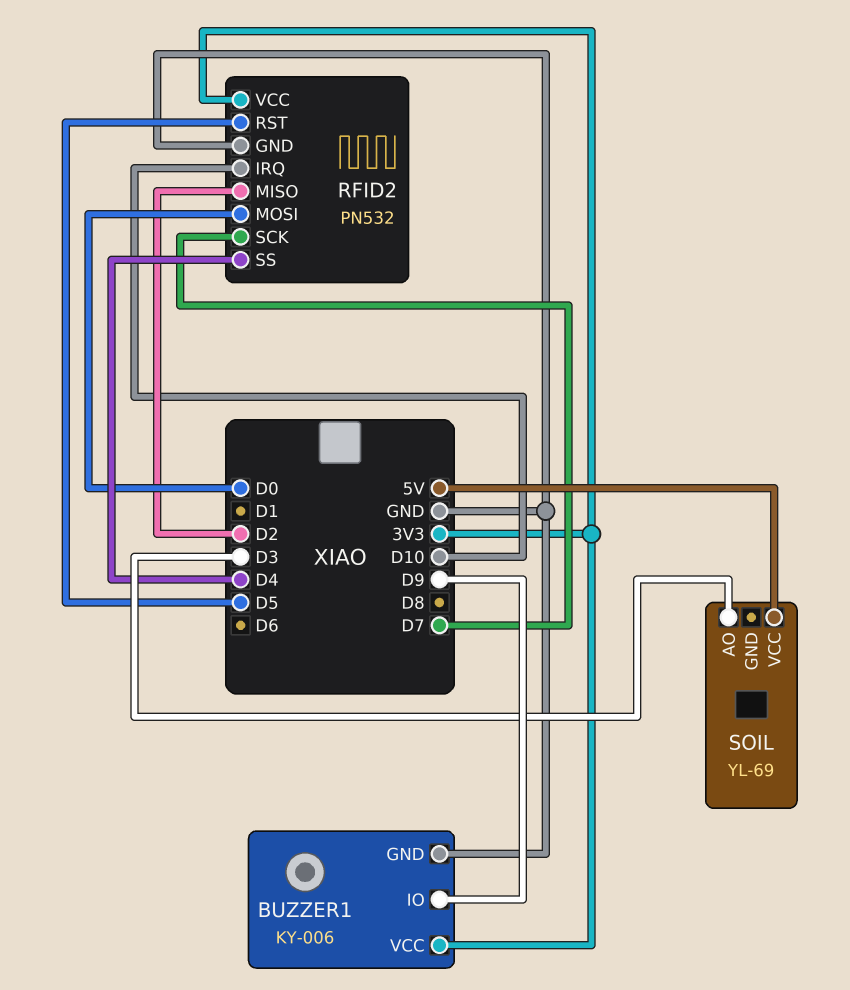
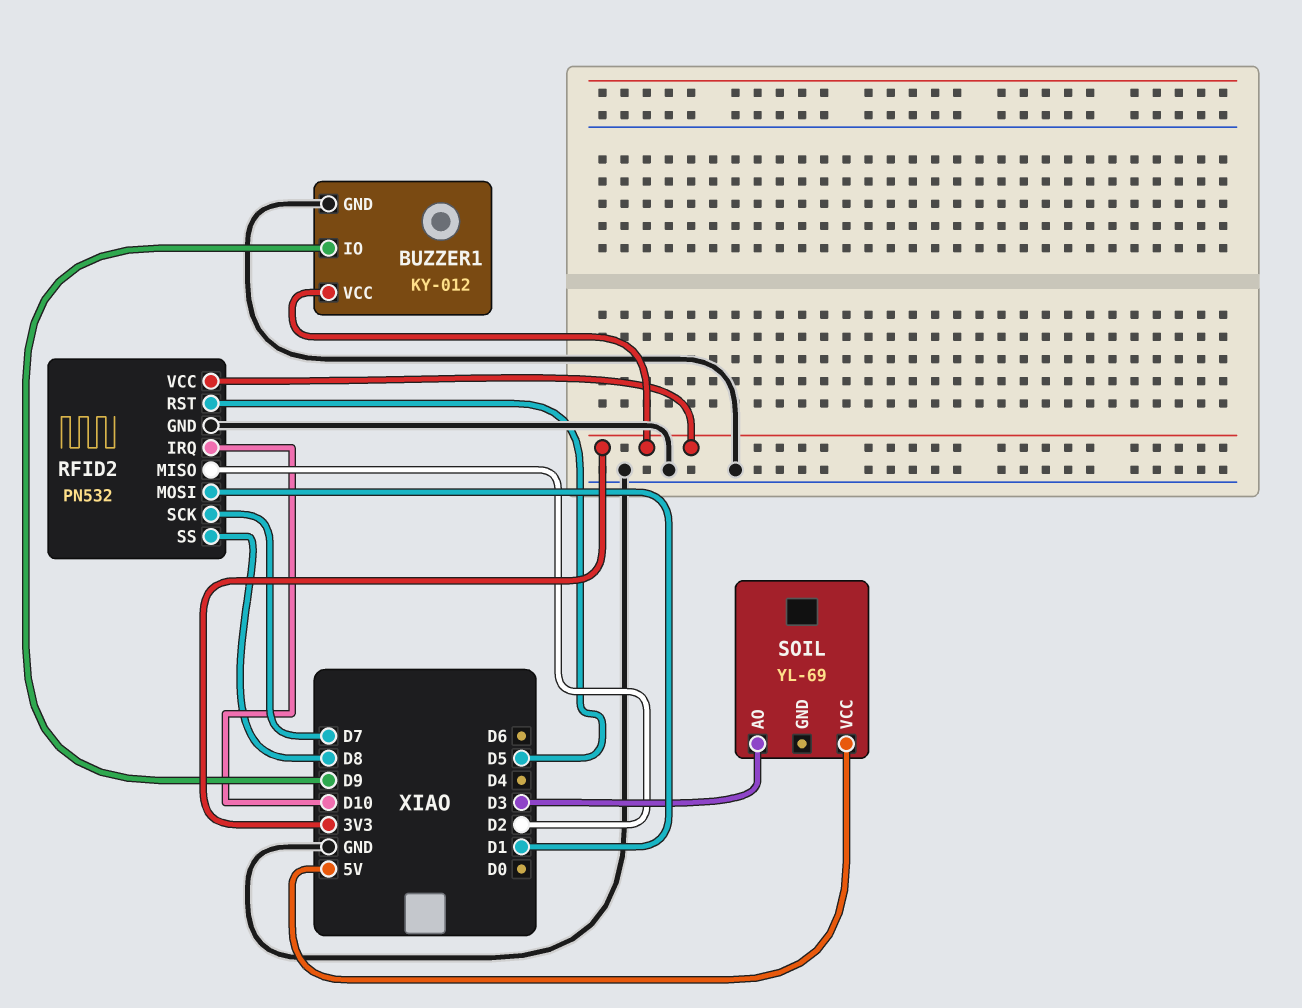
BUZZER1: KY-006 -> KY-012
RFID2 pin MOSI: D0 -> D1
RFID2 pin SS: D4 -> D8

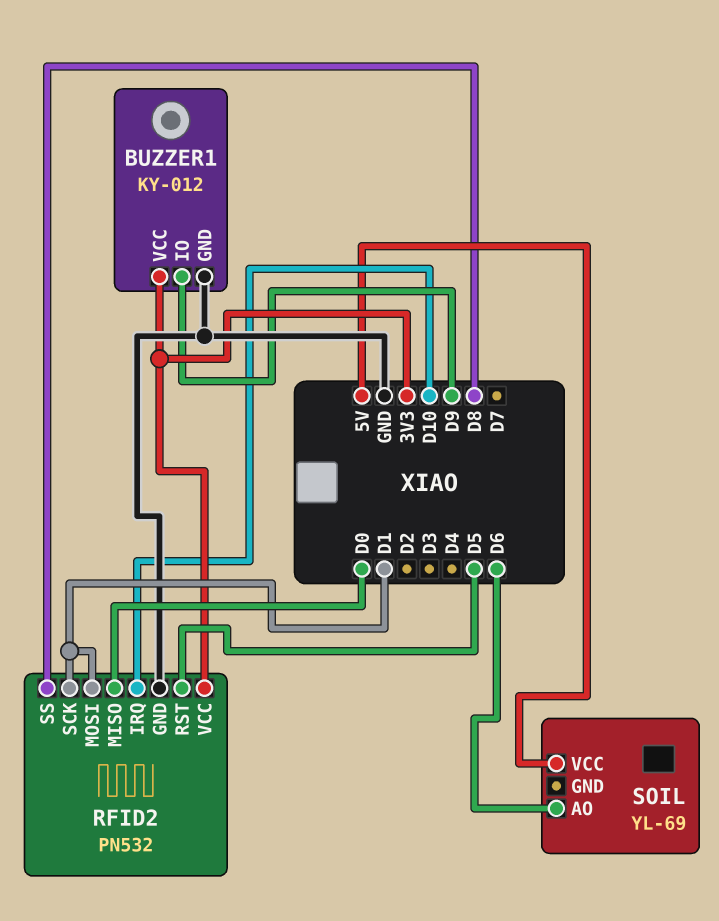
RFID2 pin MISO: D2 -> D0
RFID2 pin SCK: D7 -> D1
SOIL pin AO: D3 -> D6

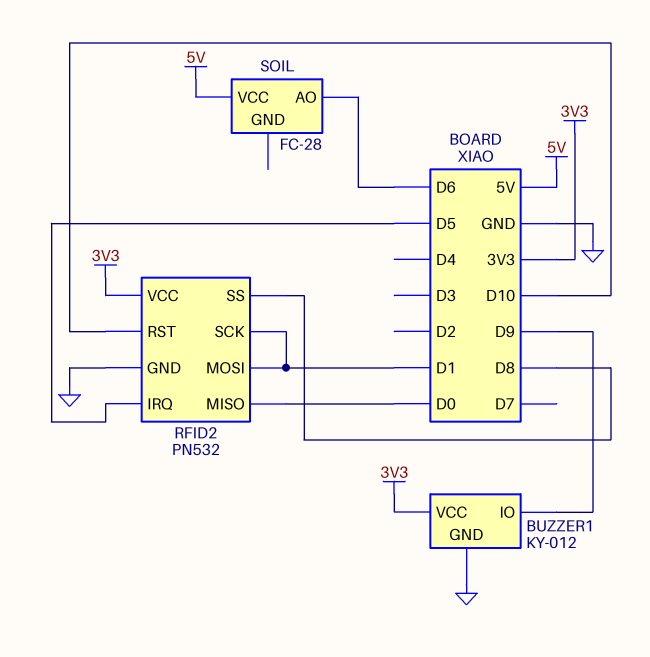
RFID2 pin IRQ: D10 -> D5
RFID2 pin RST: D5 -> D10
SOIL: YL-69 -> FC-28

